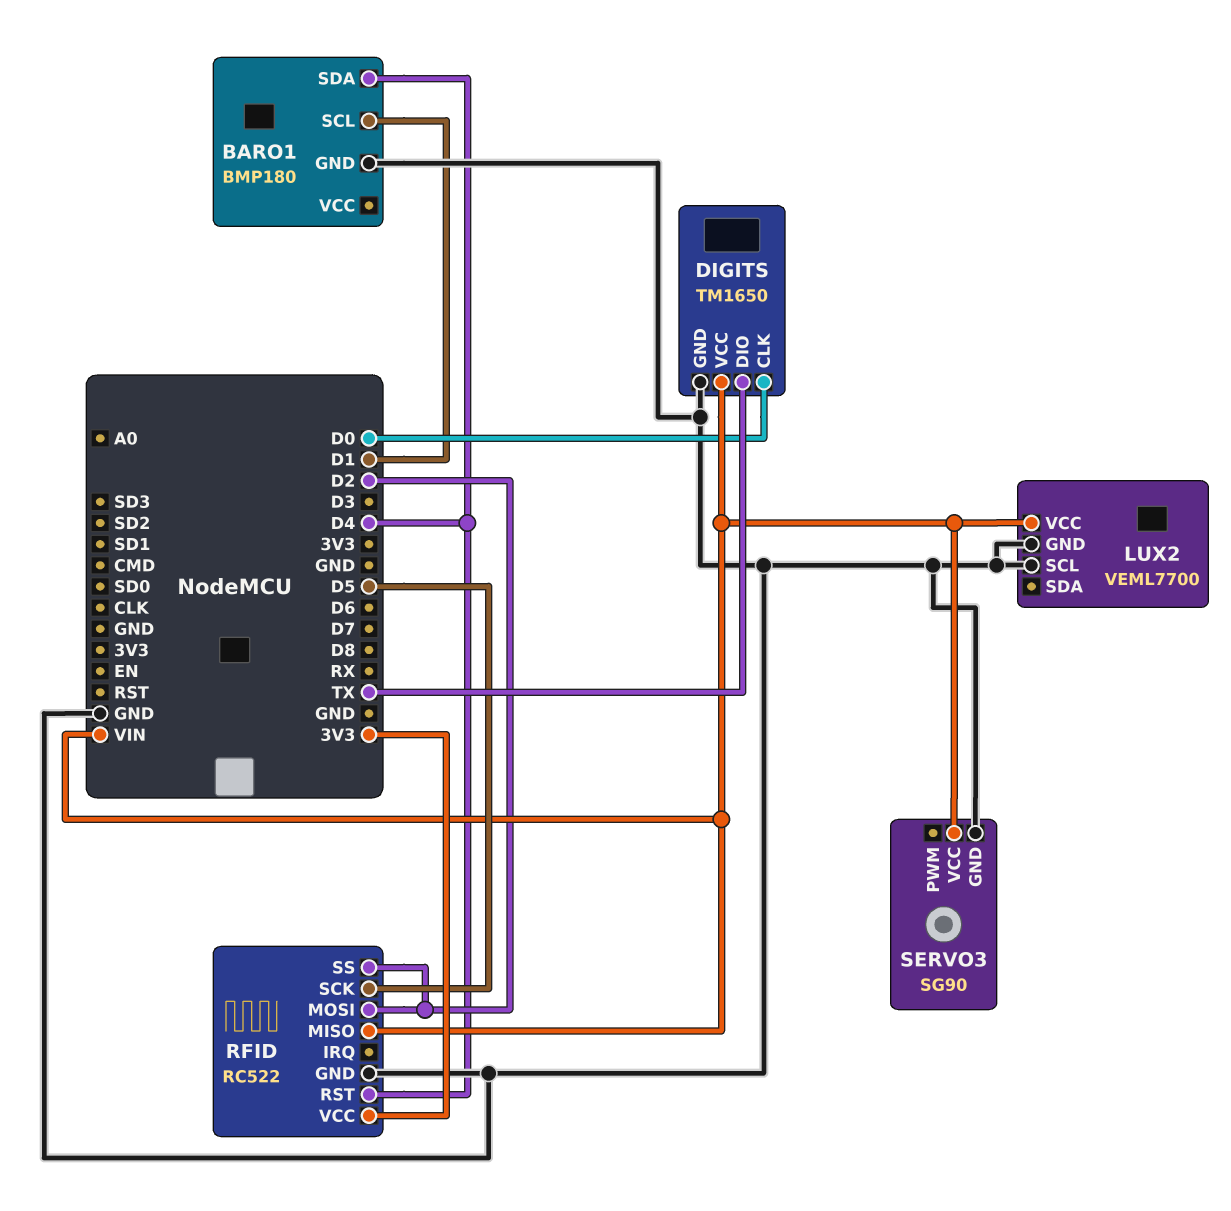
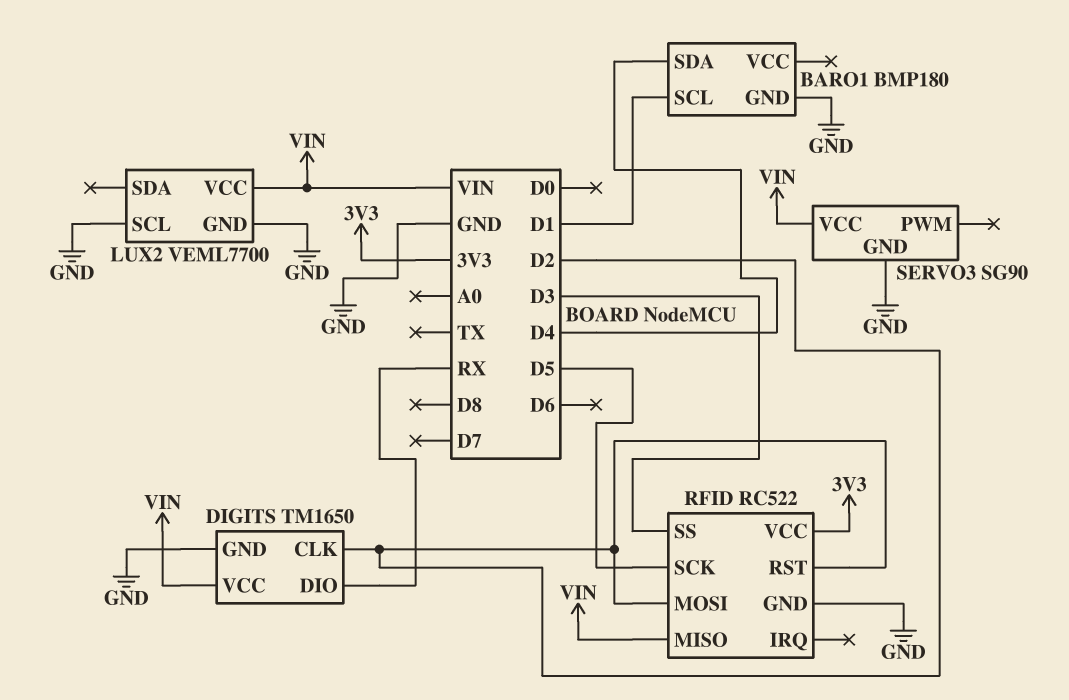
DIGITS pin CLK: D0 -> D2
DIGITS pin DIO: TX -> RX
RFID pin RST: D4 -> D2
RFID pin SS: D2 -> D3

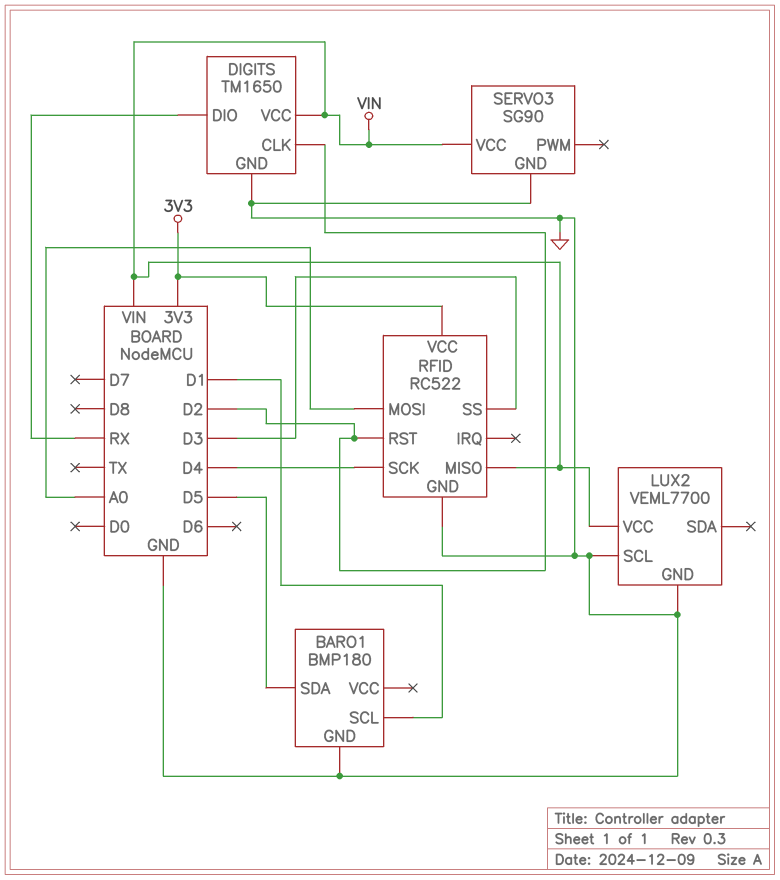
BARO1 pin SDA: D4 -> D5
RFID pin MOSI: D2 -> A0
RFID pin SCK: D5 -> D4

